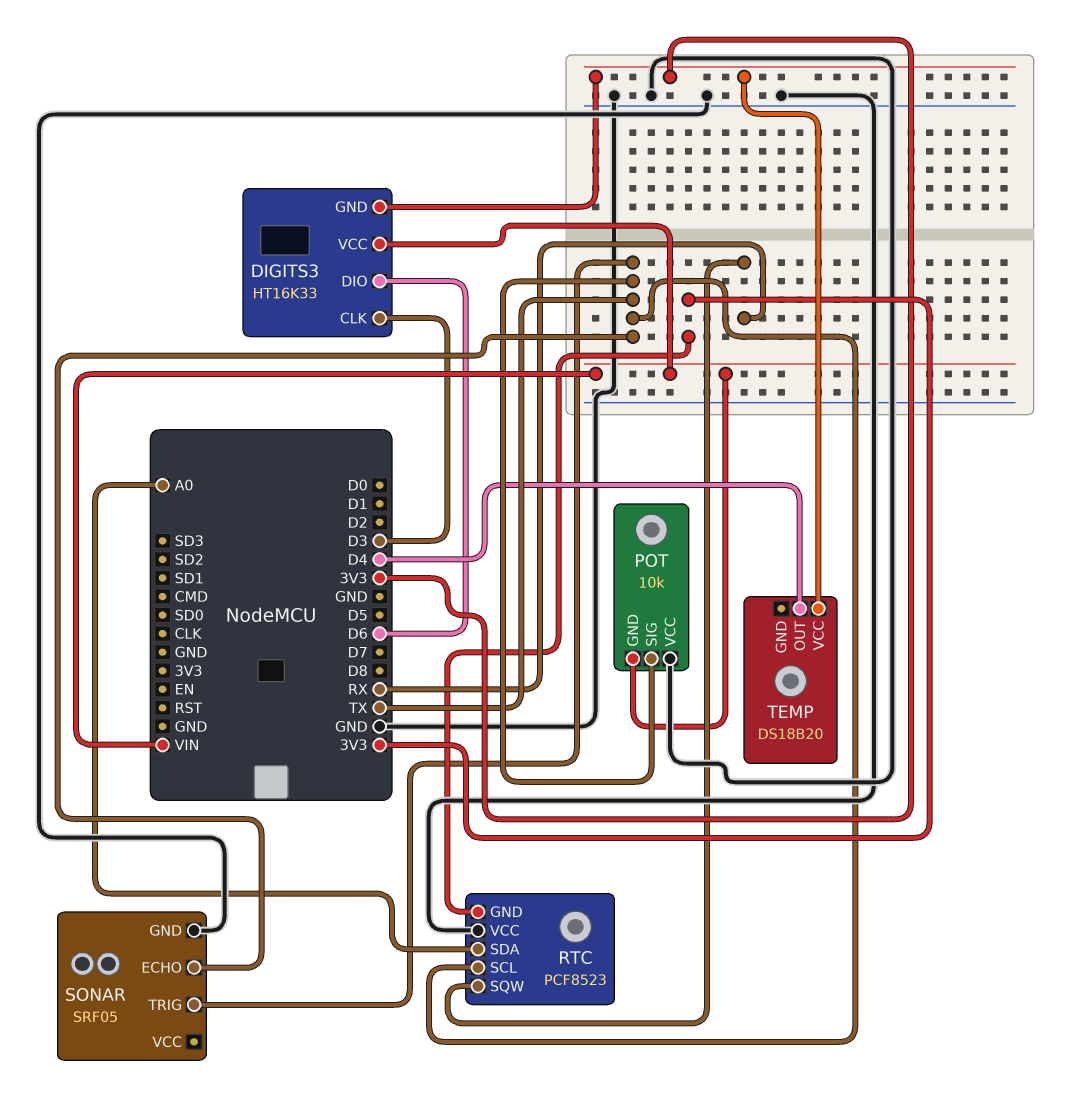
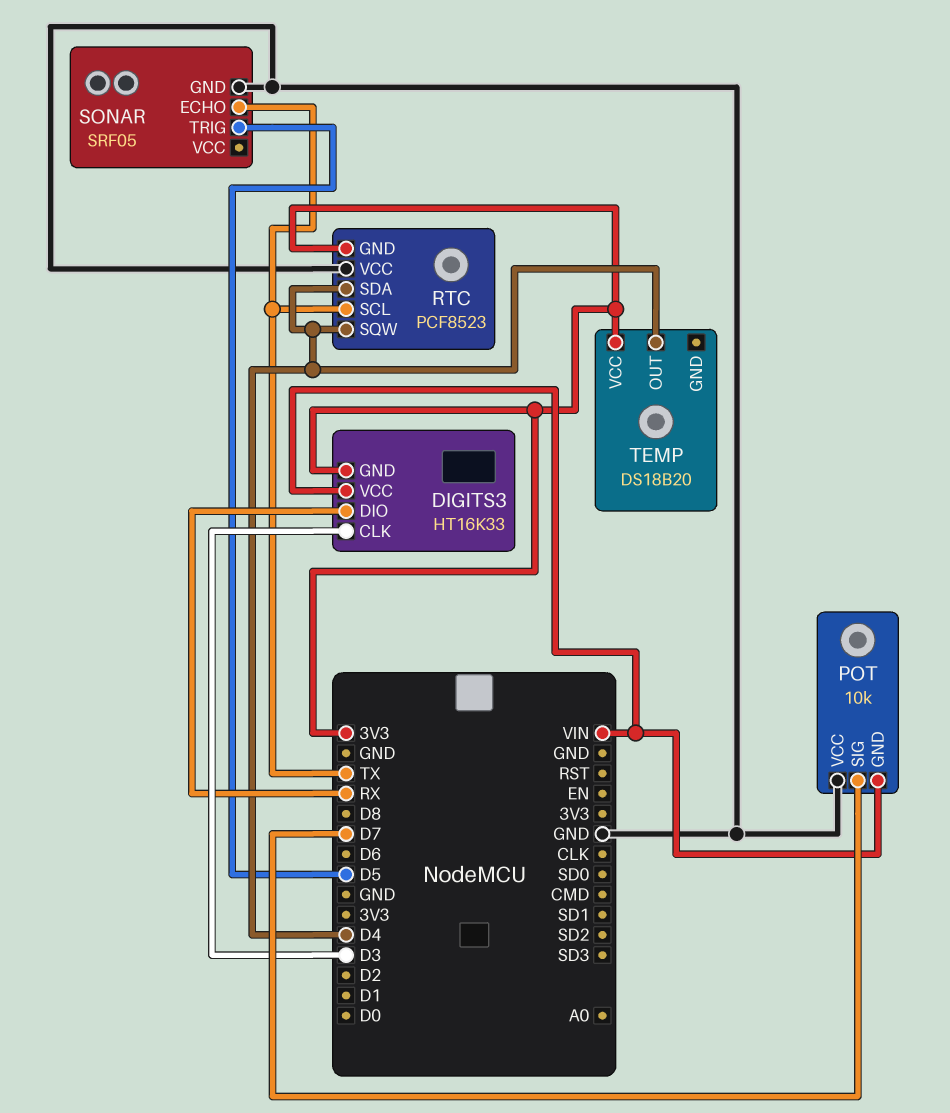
DIGITS3 pin DIO: D6 -> RX
POT pin SIG: TX -> D7
RTC pin SDA: A0 -> D4
RTC pin SQW: RX -> D4
SONAR pin TRIG: TX -> D5

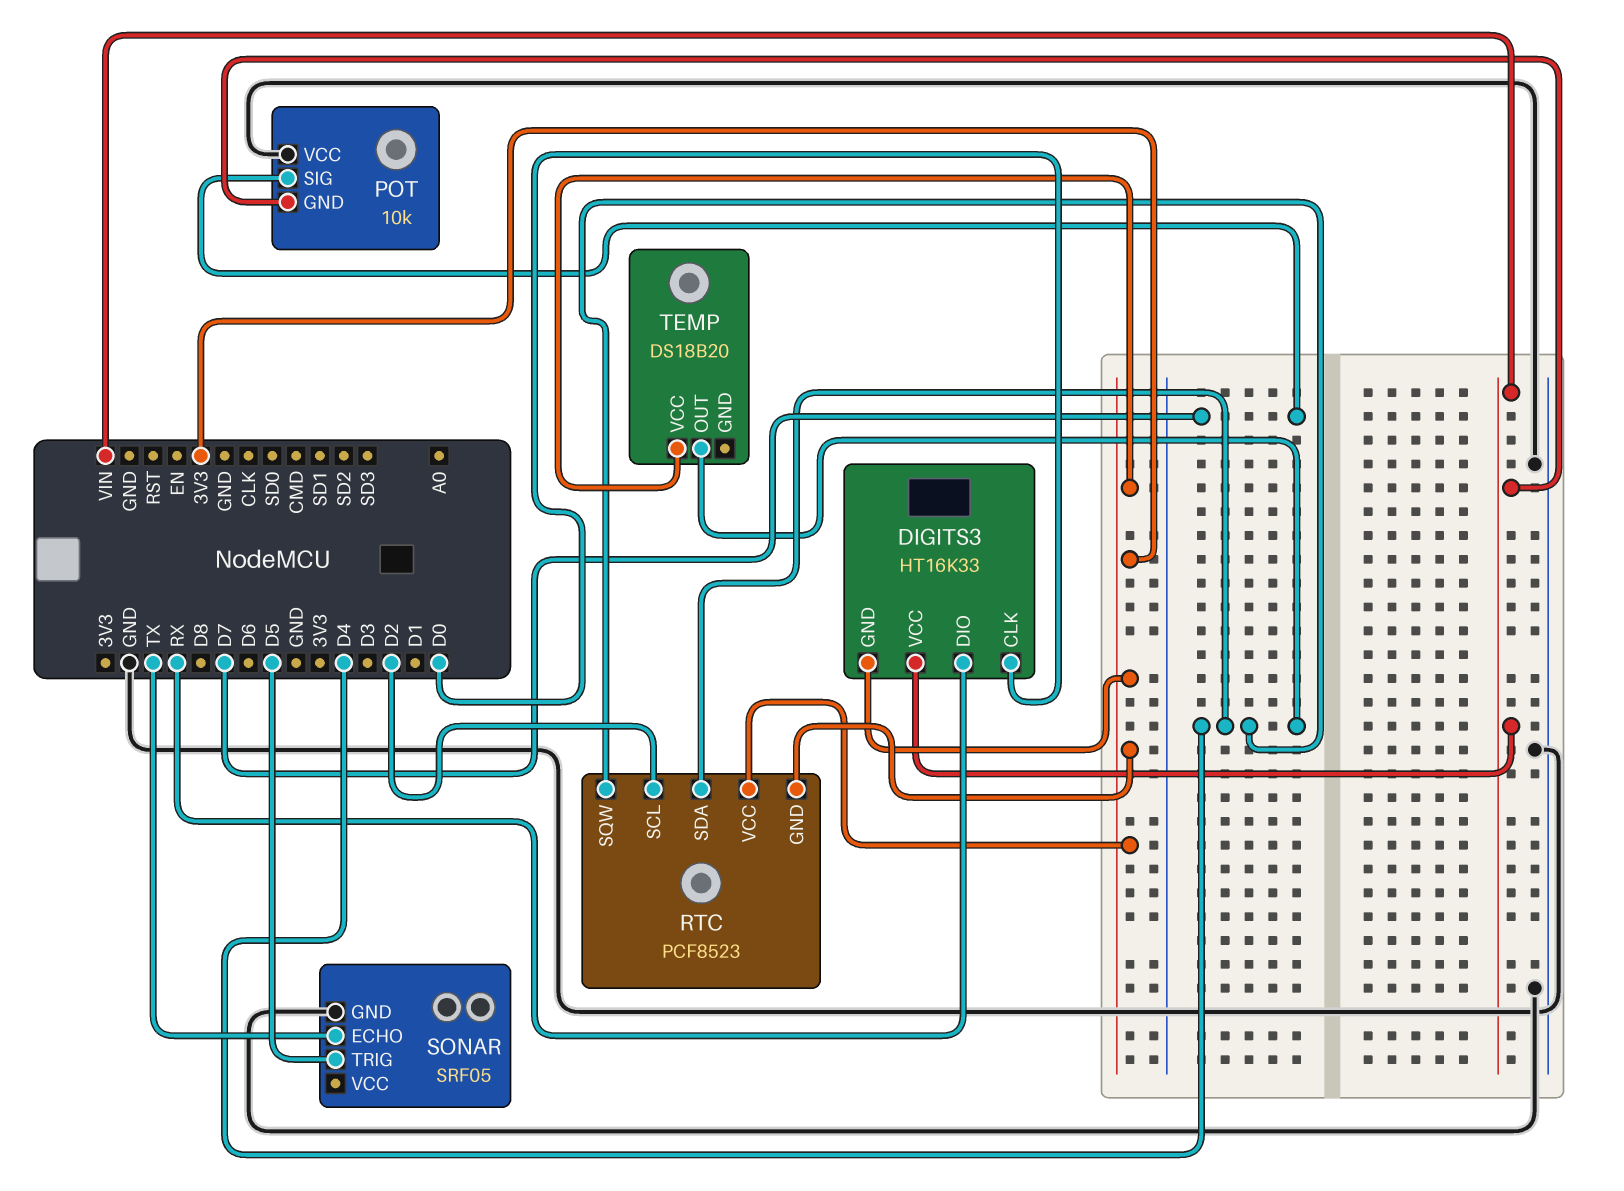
DIGITS3 pin CLK: D3 -> D0
RTC pin SCL: TX -> D2
RTC pin VCC: GND -> 3V3

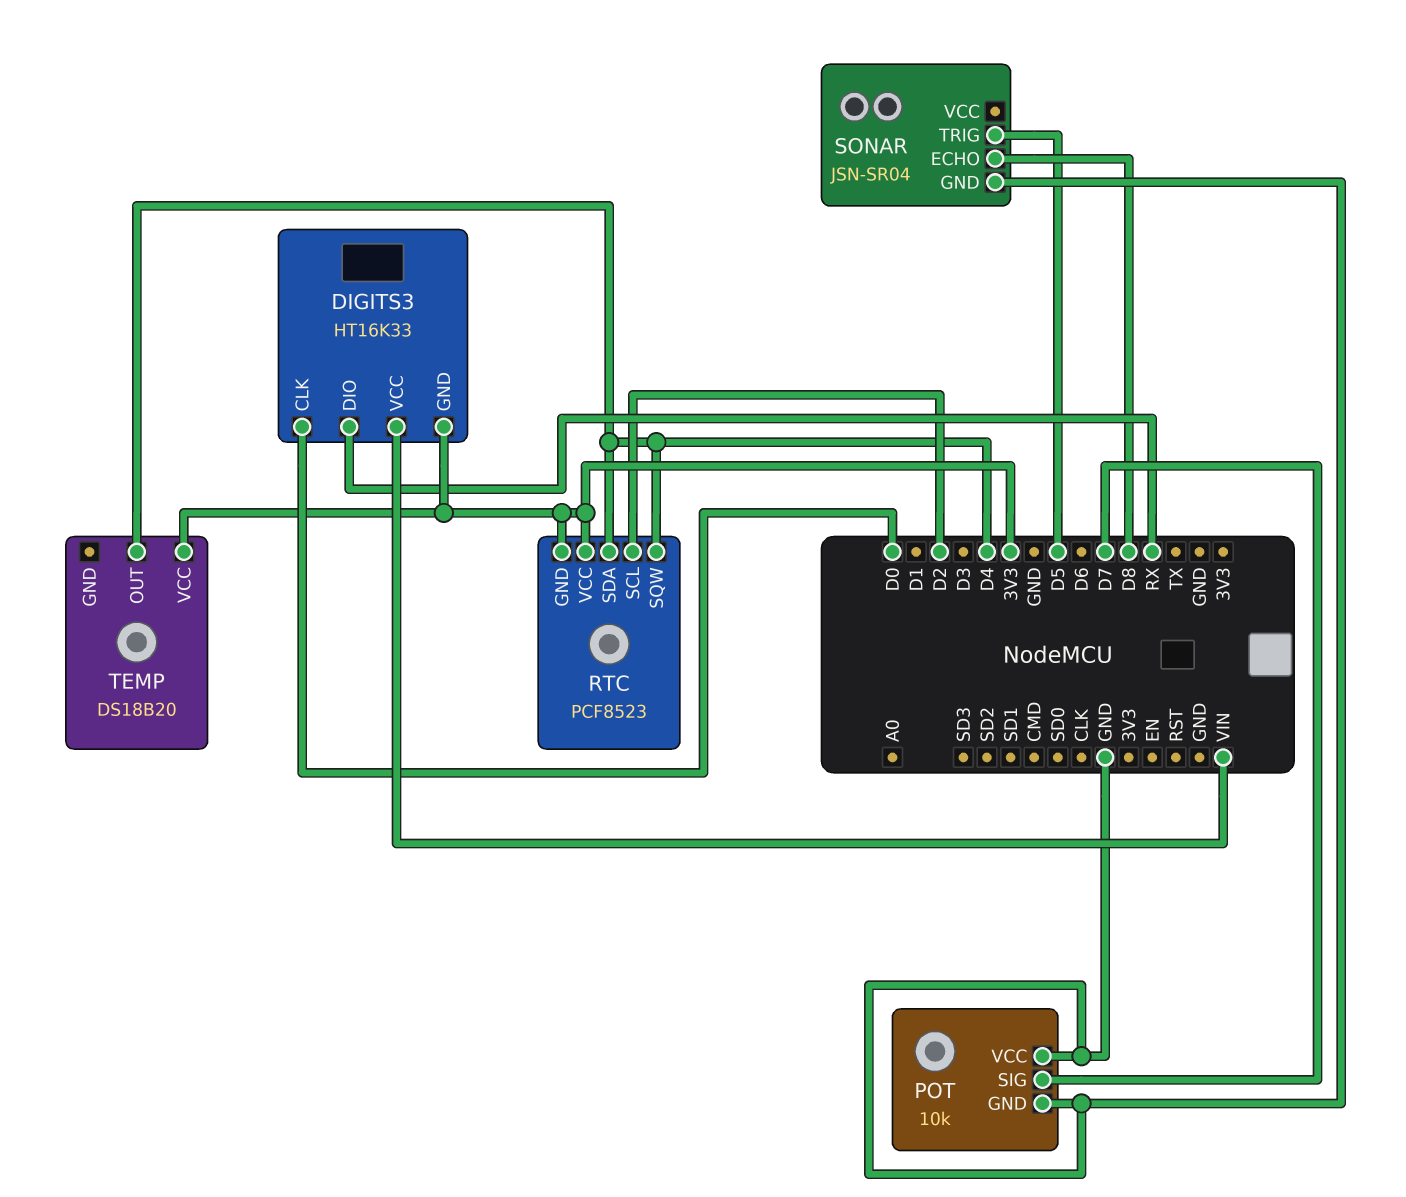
POT pin GND: VIN -> GND
SONAR: SRF05 -> JSN-SR04
SONAR pin ECHO: TX -> D8

